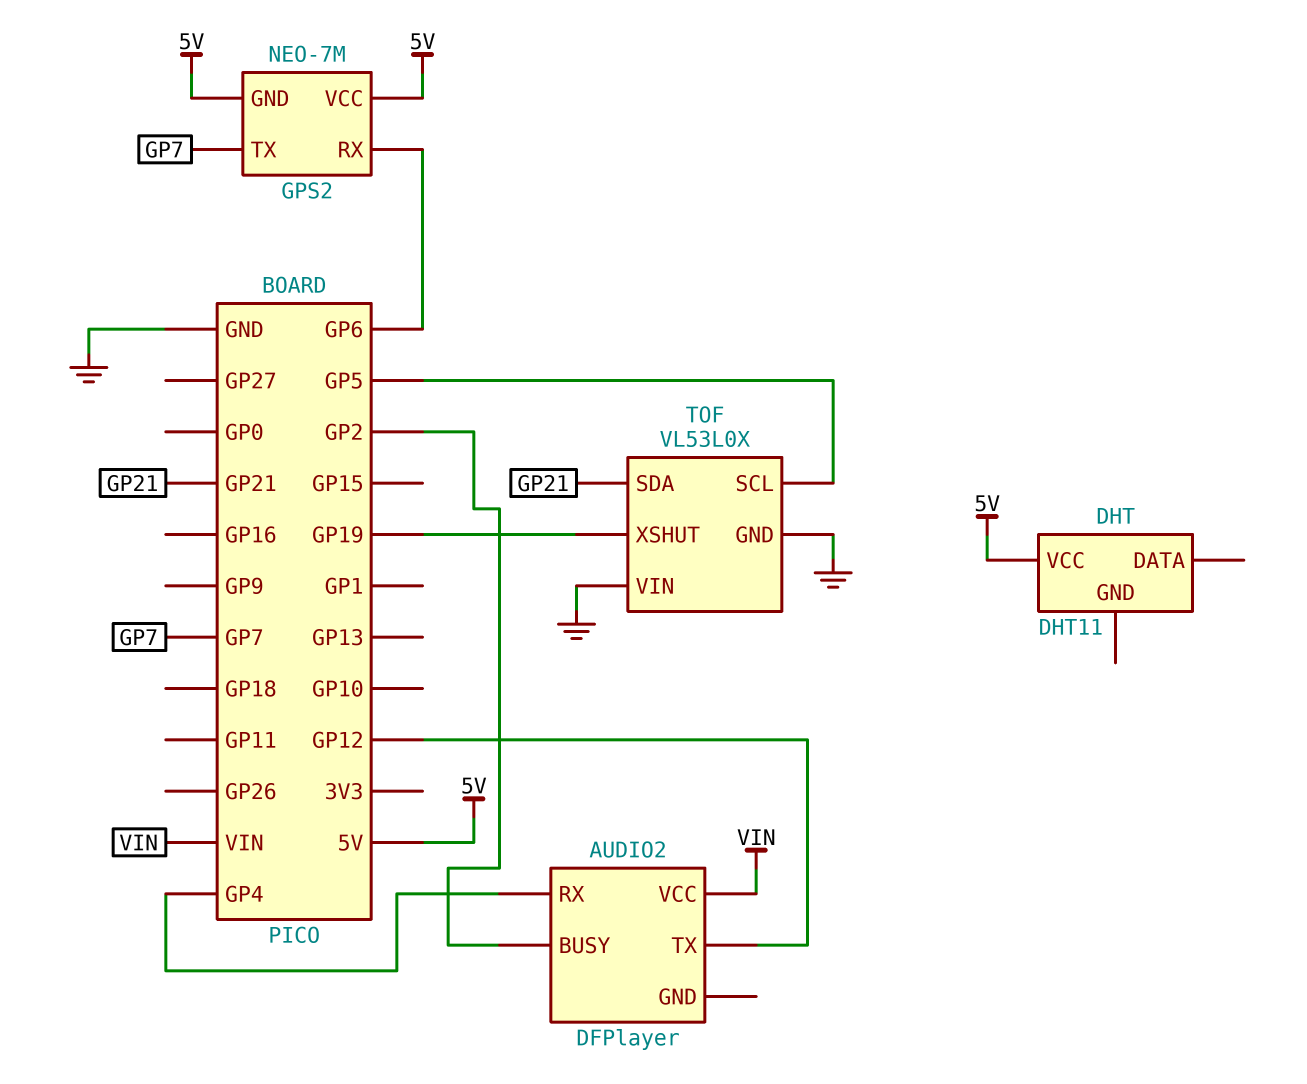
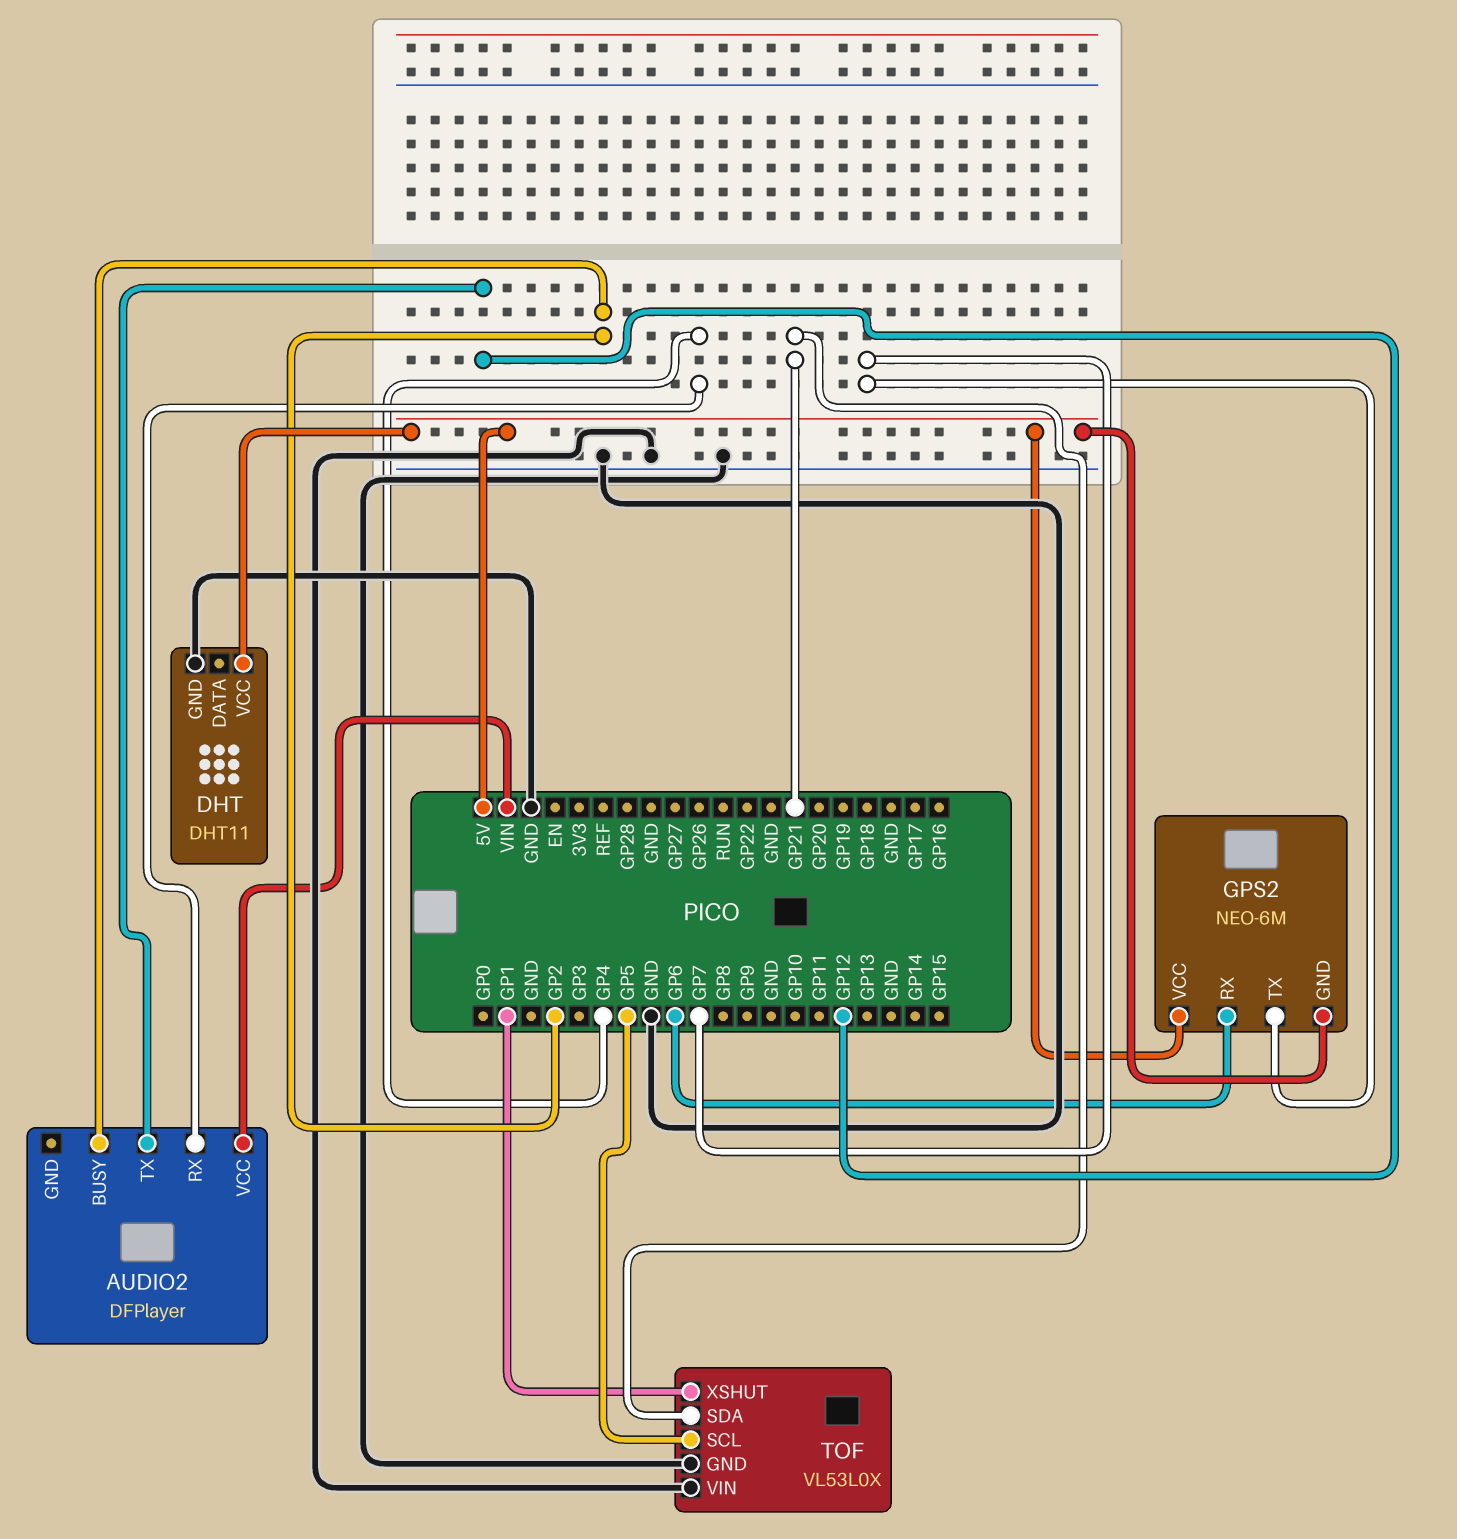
DHT pin GND: none -> GND
GPS2: NEO-7M -> NEO-6M
TOF pin XSHUT: GP19 -> GP1

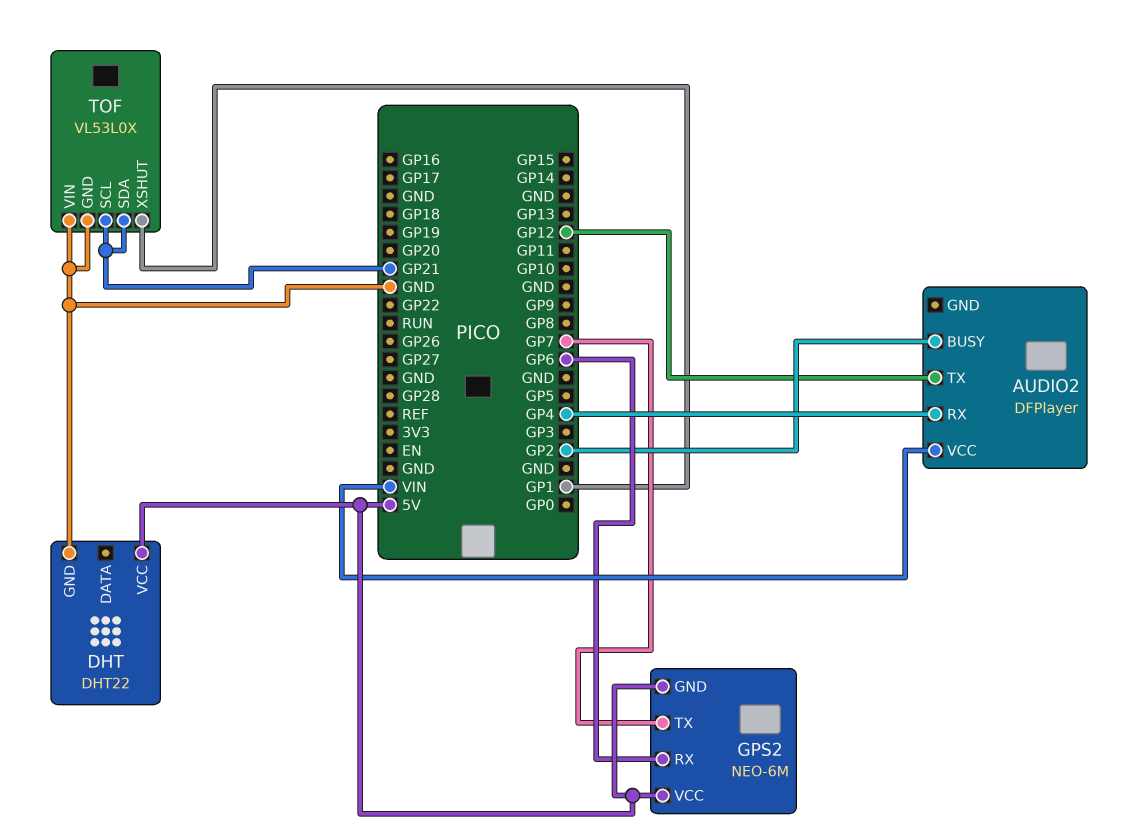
DHT: DHT11 -> DHT22
TOF pin SCL: GP5 -> GP21

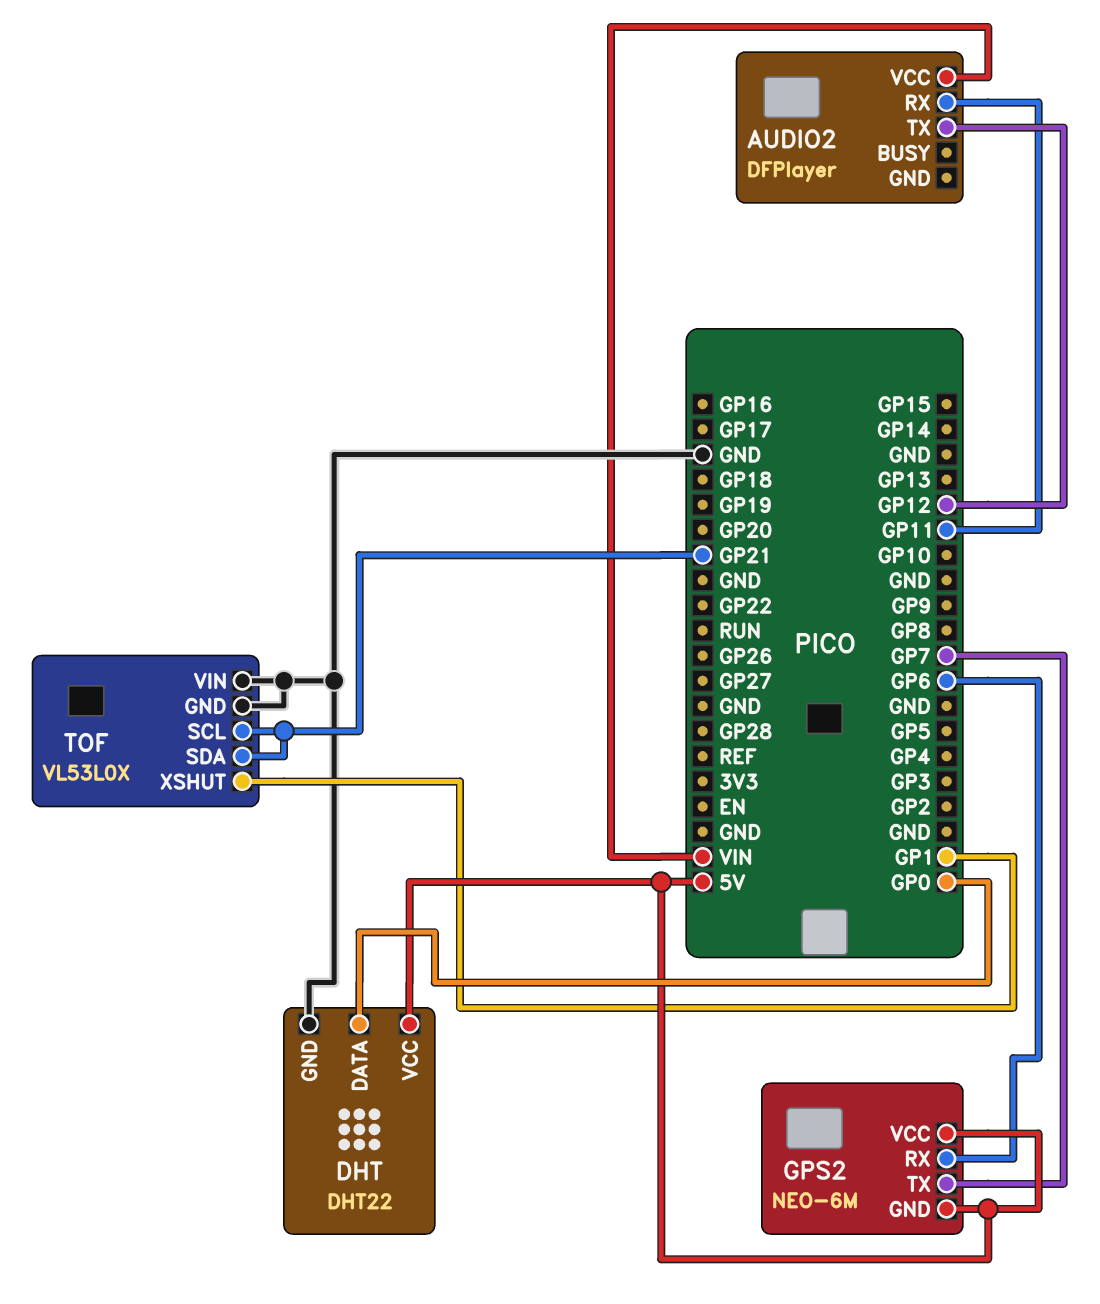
AUDIO2 pin BUSY: GP2 -> none
AUDIO2 pin RX: GP4 -> GP11
DHT pin DATA: none -> GP0

